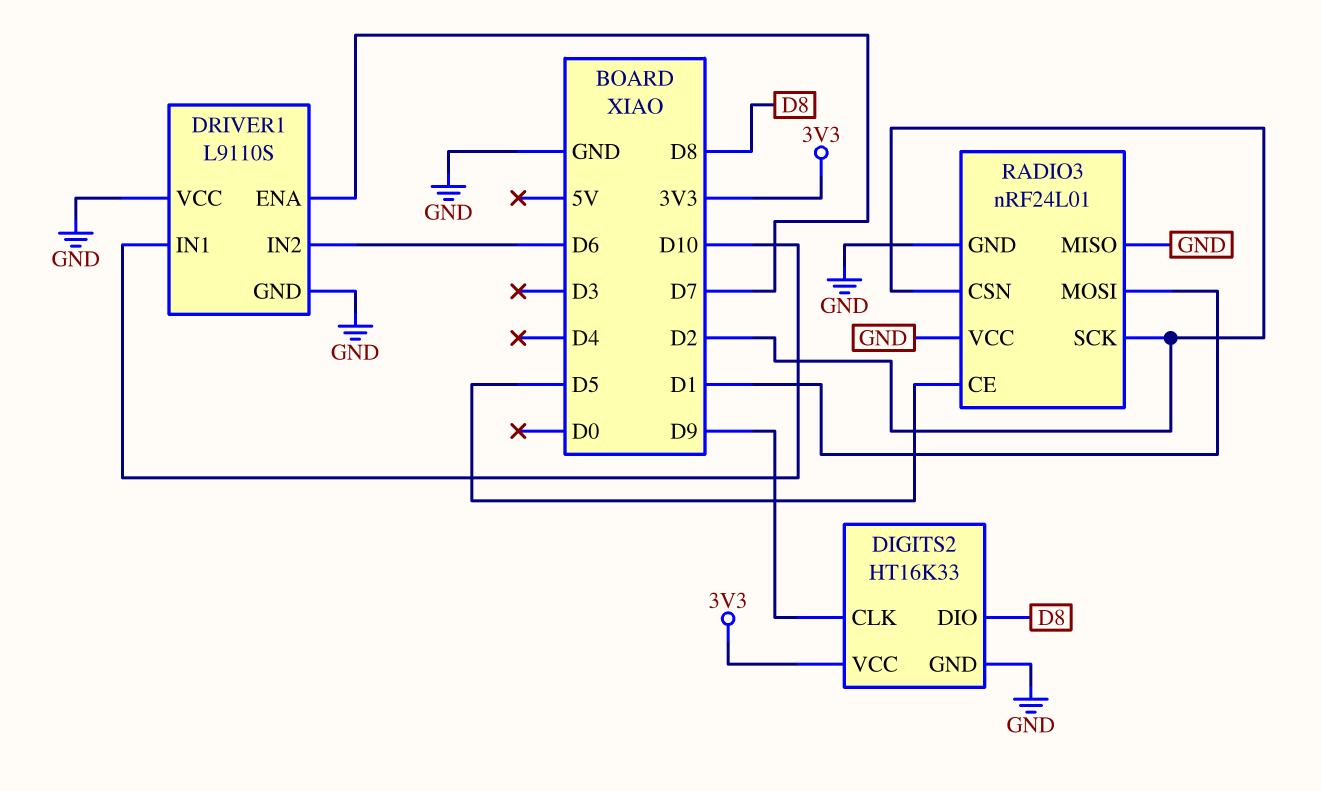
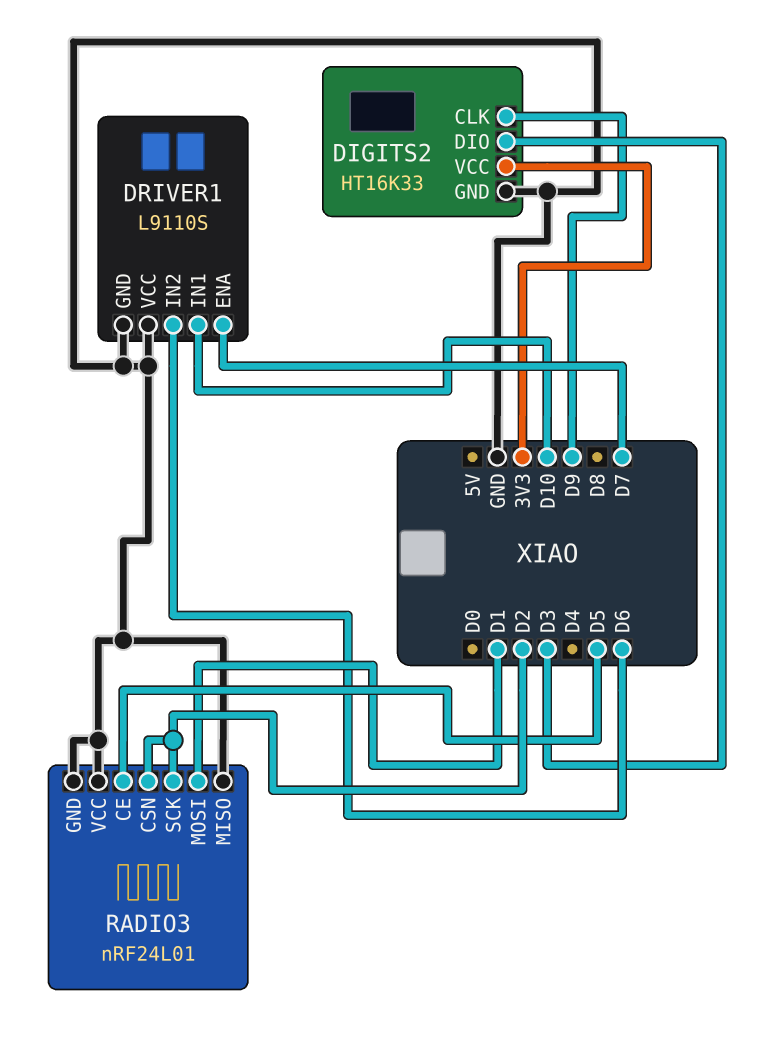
DIGITS2 pin DIO: D8 -> D3

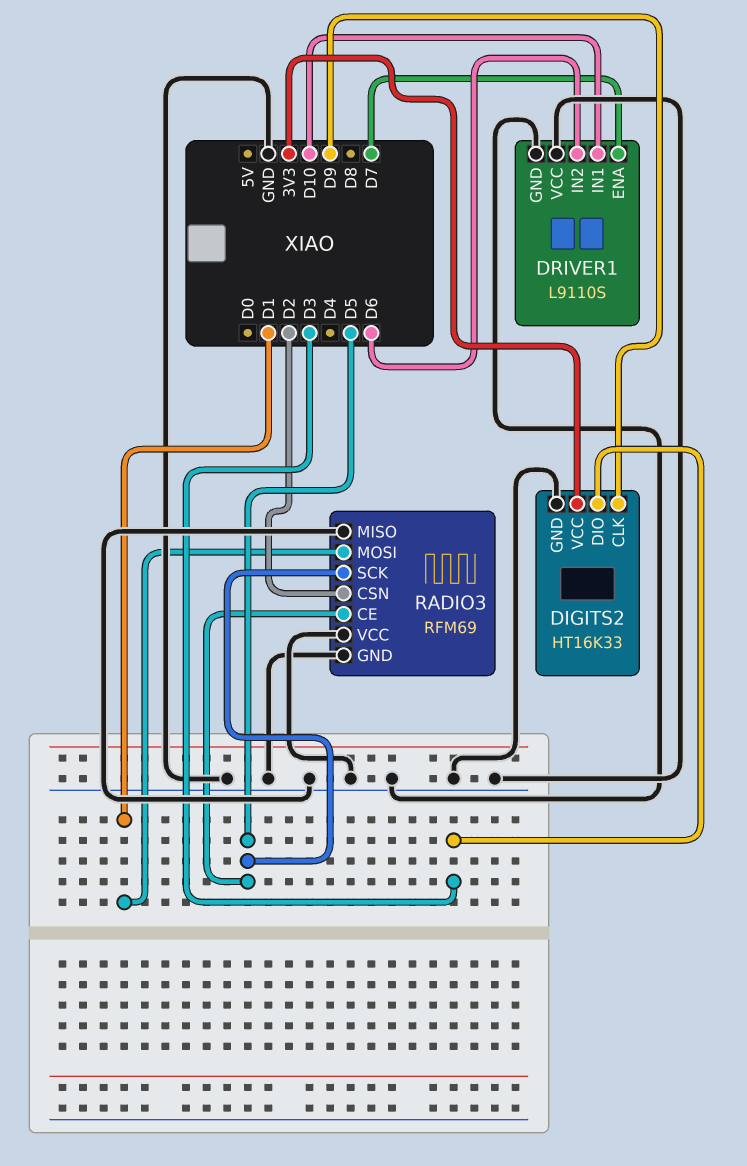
RADIO3: nRF24L01 -> RFM69
RADIO3 pin SCK: D2 -> D5

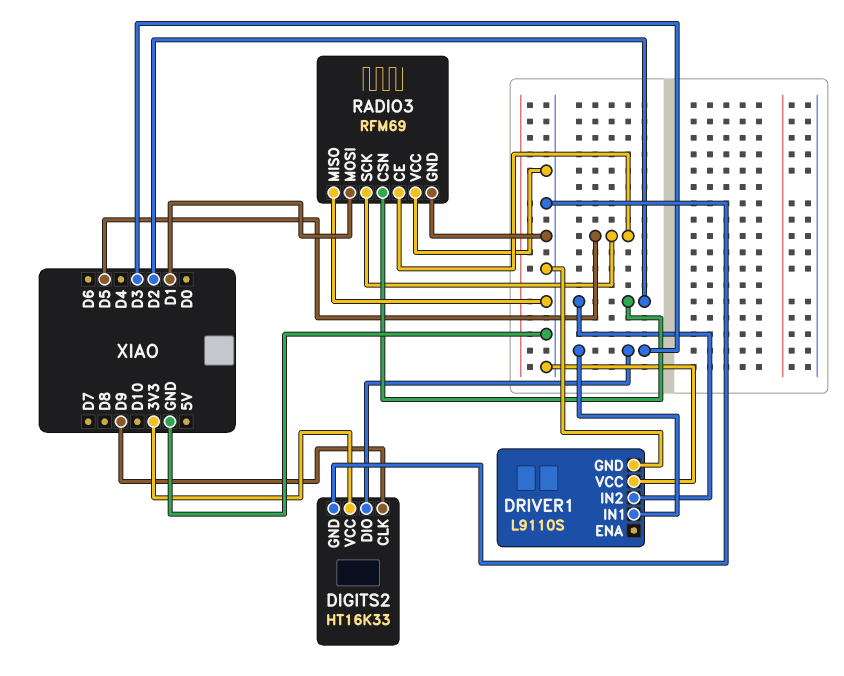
DRIVER1 pin ENA: D7 -> none
DRIVER1 pin IN1: D10 -> D3
DRIVER1 pin IN2: D6 -> D2

